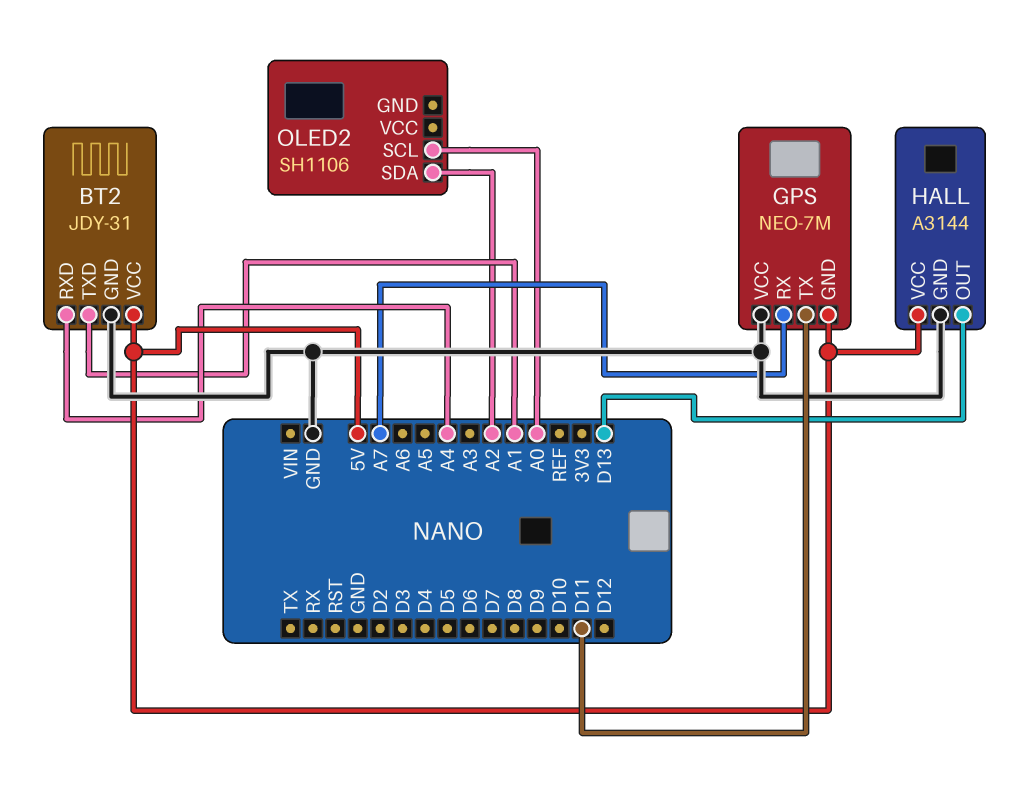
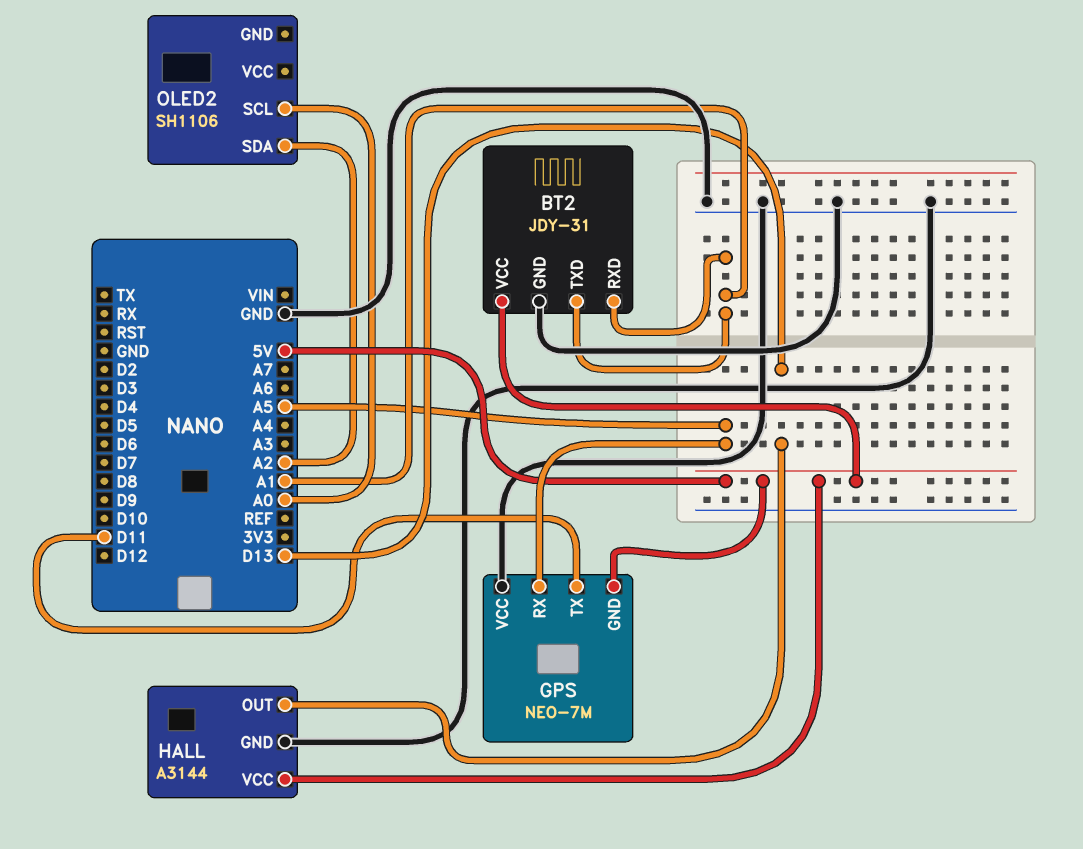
BT2 pin RXD: A4 -> A1
GPS pin RX: A7 -> A5

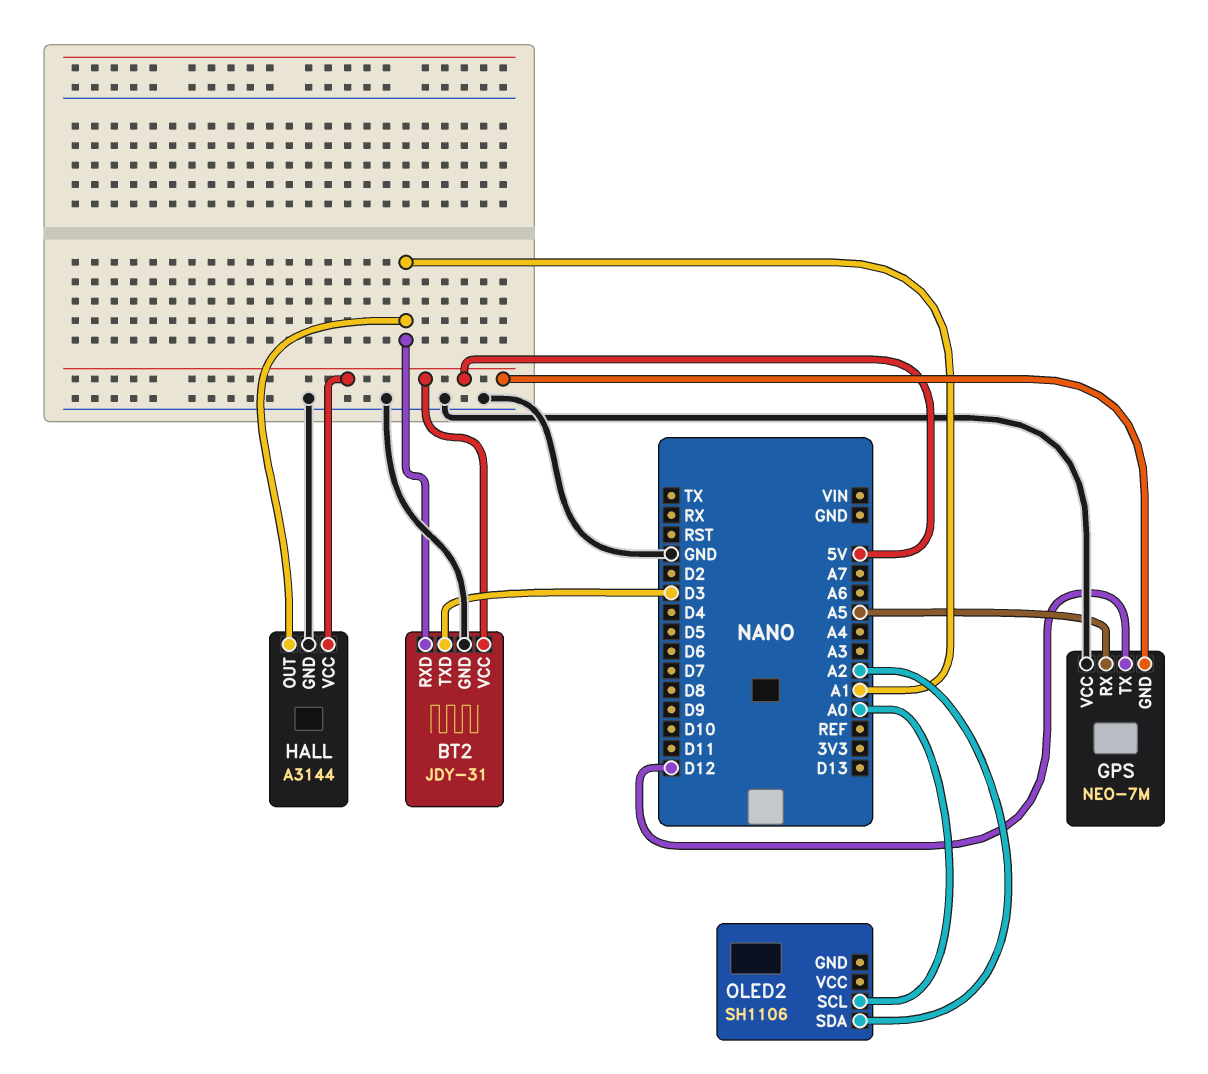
BT2 pin TXD: A1 -> D3
GPS pin TX: D11 -> D12
HALL pin OUT: D13 -> A1

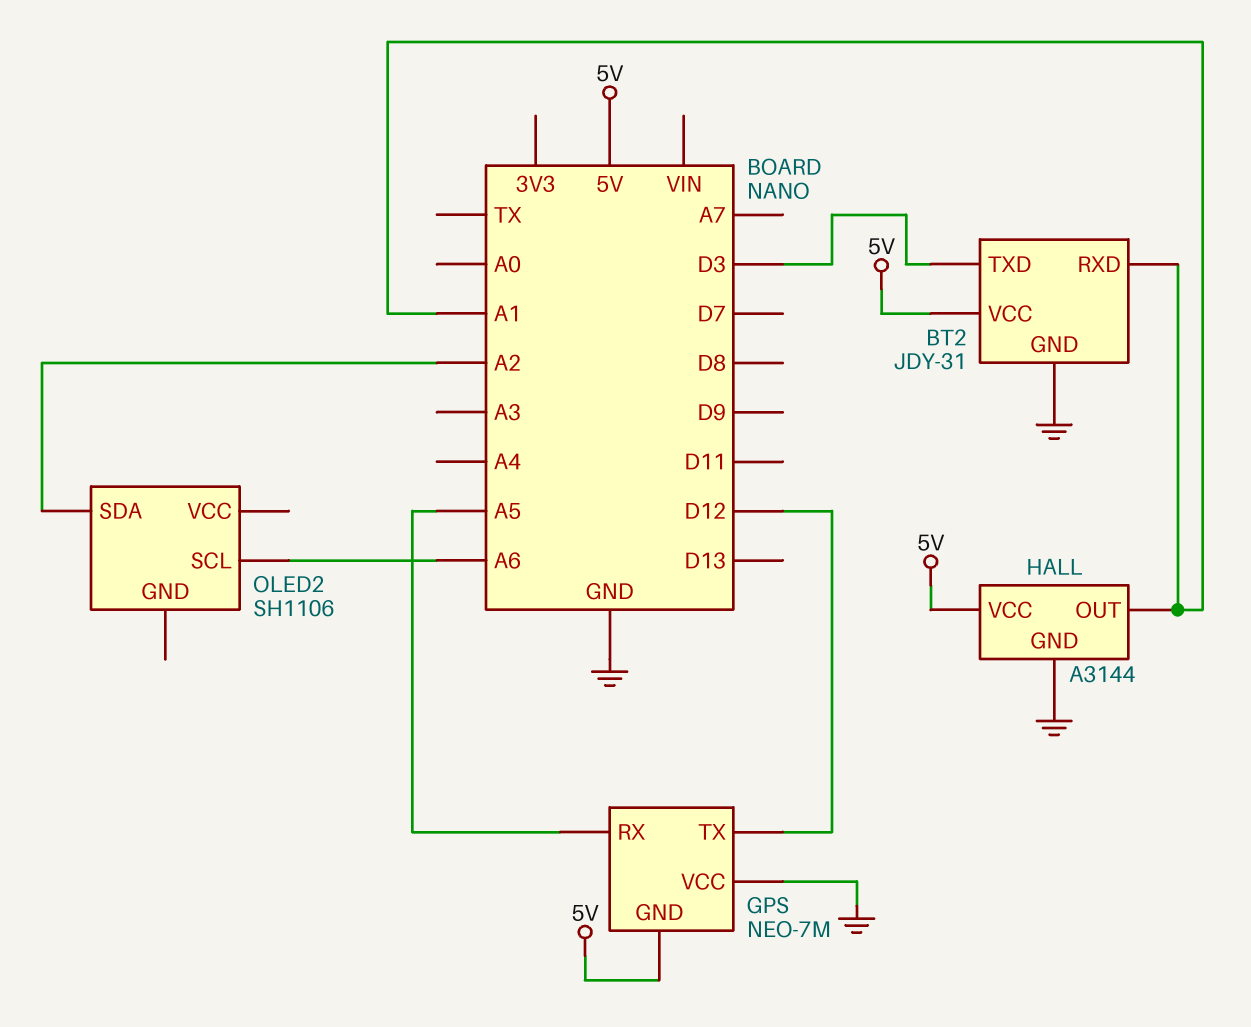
OLED2 pin SCL: A0 -> A6

